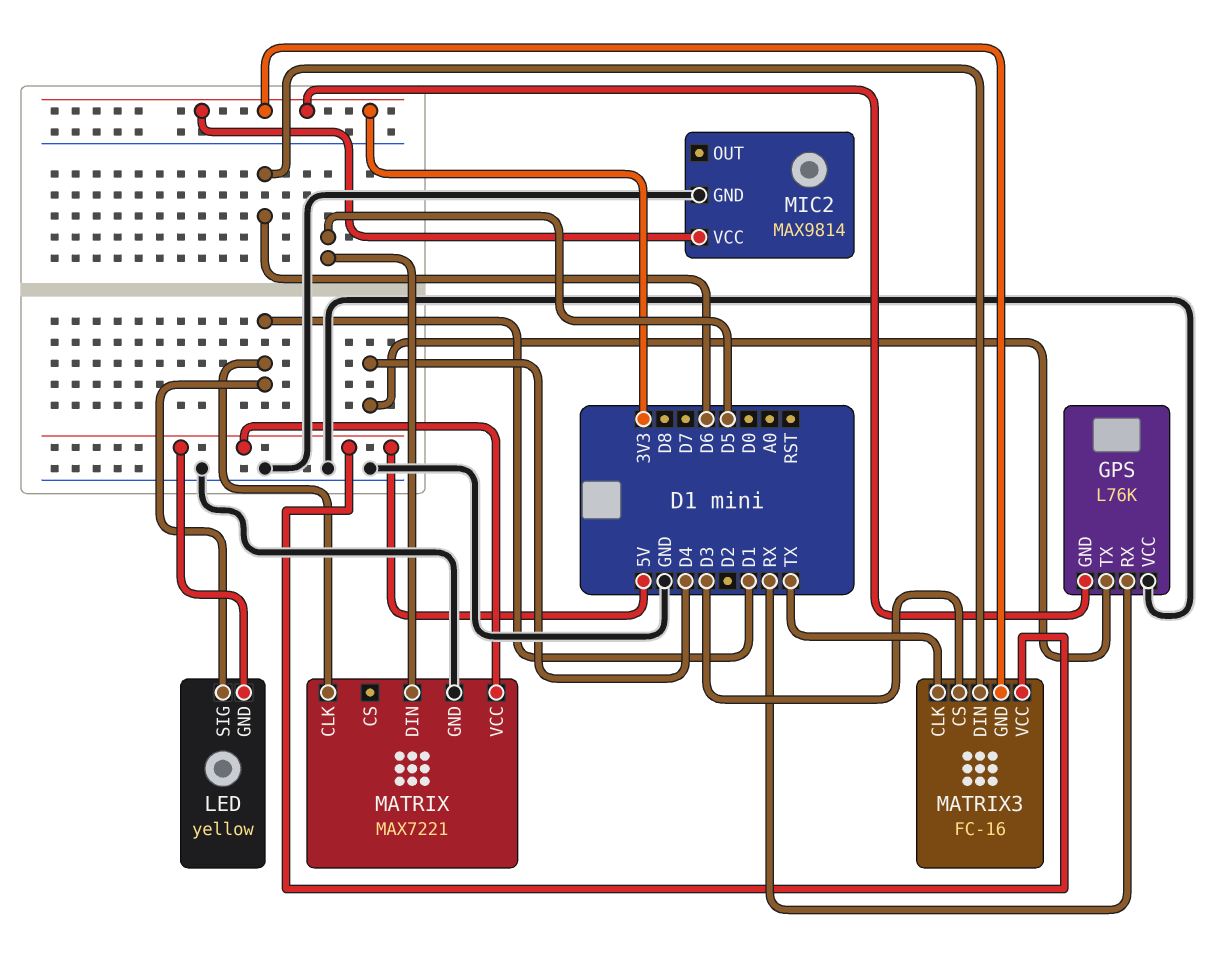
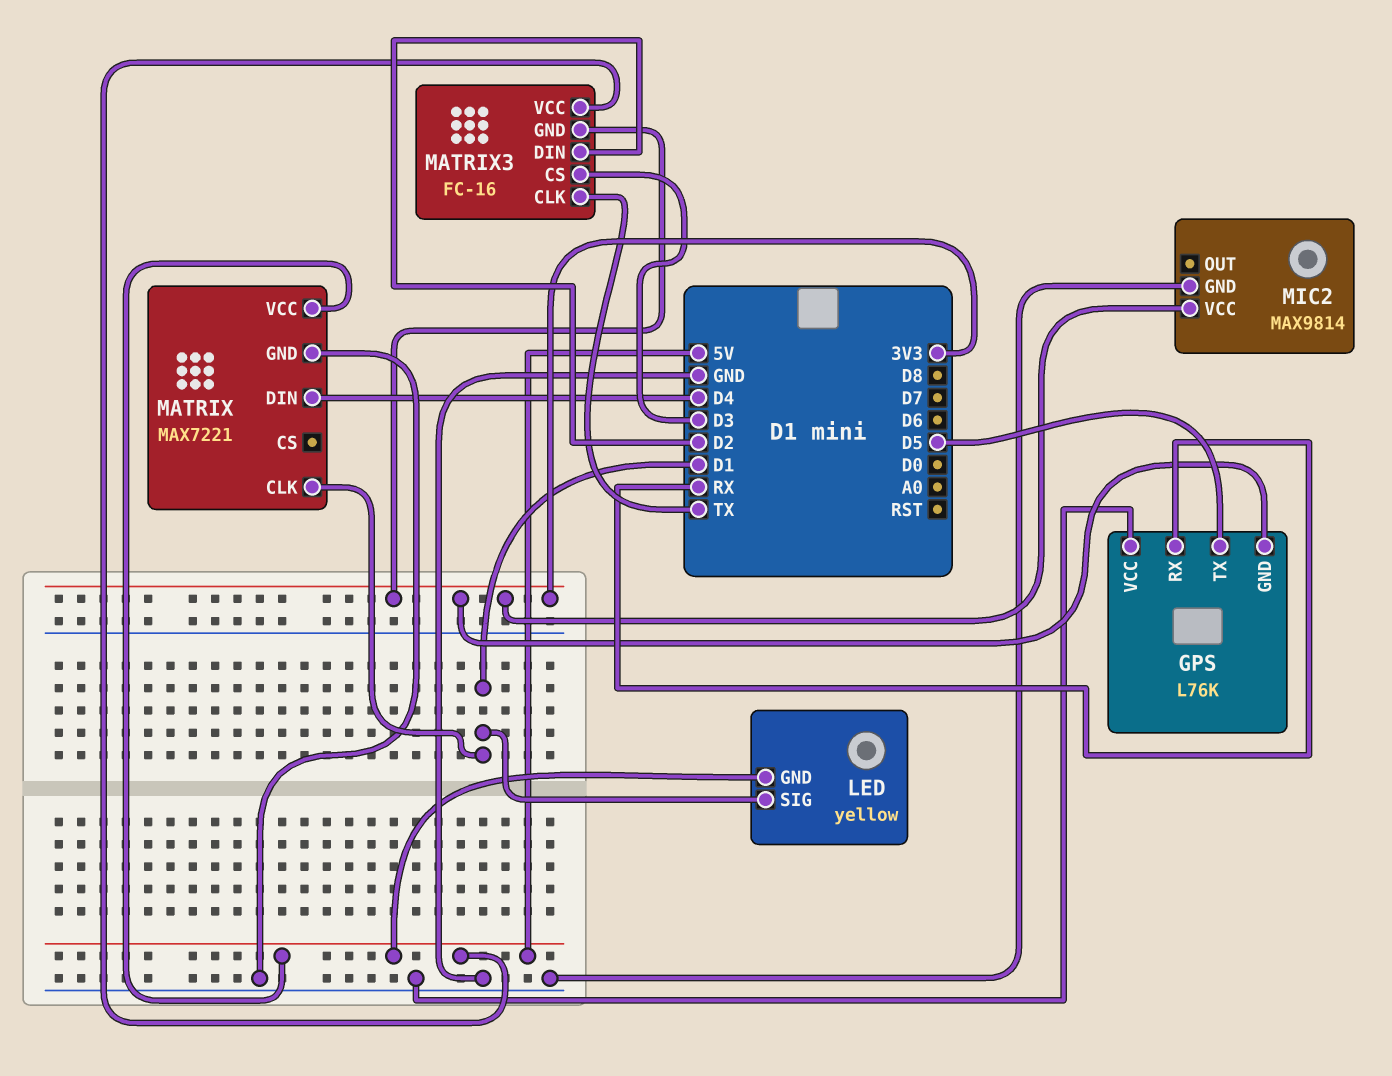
GPS pin TX: D4 -> D5
MATRIX pin DIN: D5 -> D4
MATRIX3 pin DIN: D6 -> D2

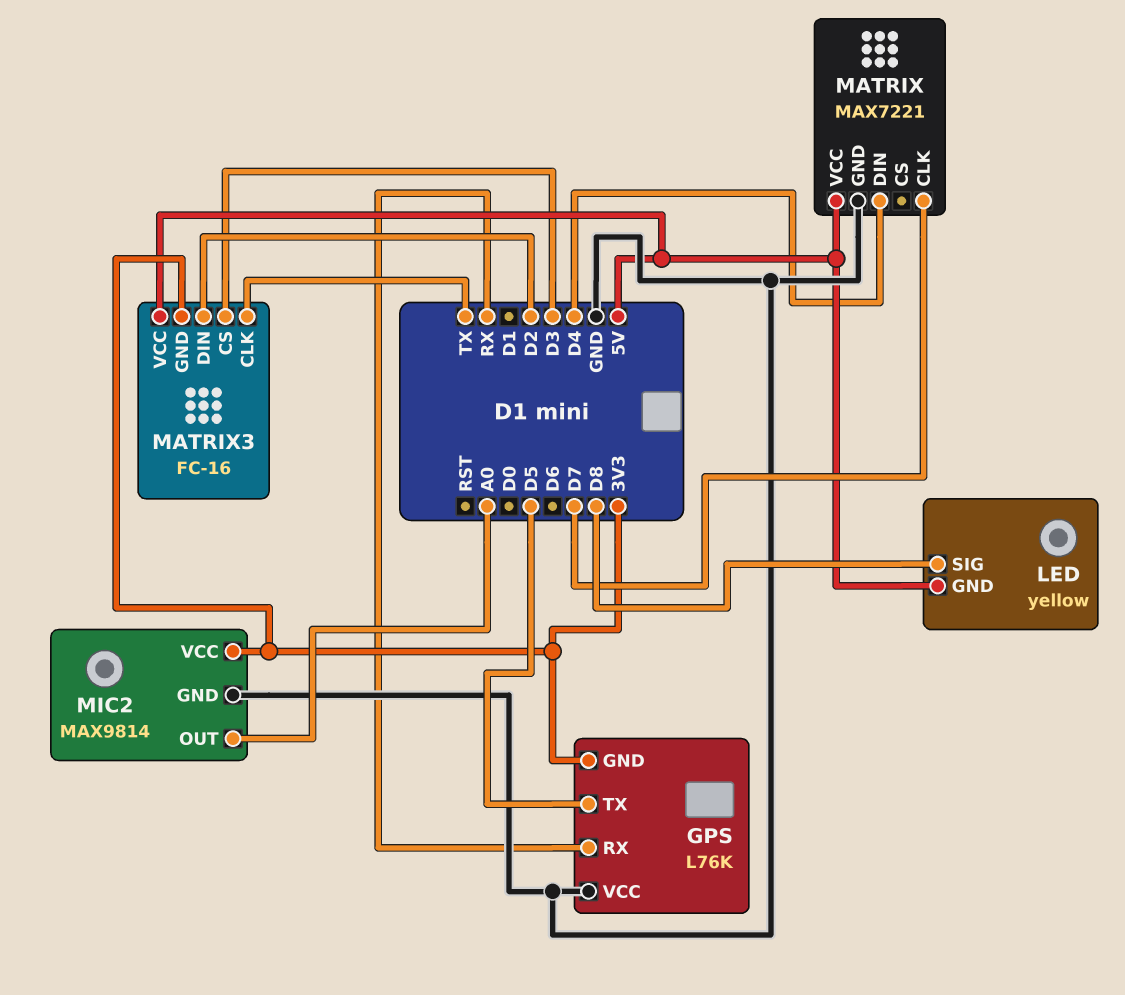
LED pin SIG: D1 -> D8
MATRIX pin CLK: D1 -> D7
MIC2 pin OUT: none -> A0

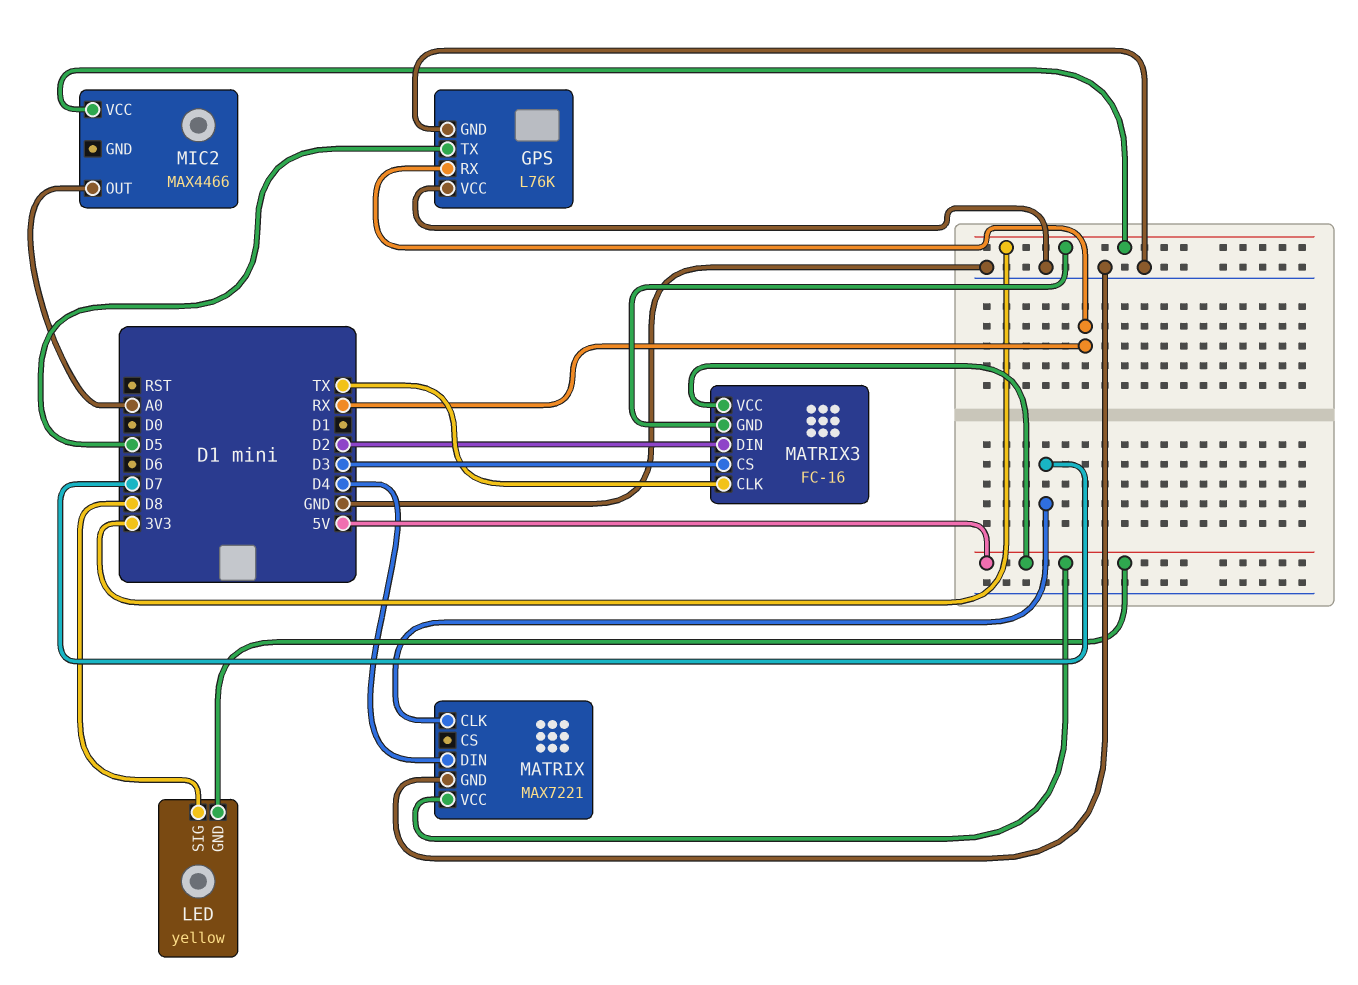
GPS pin GND: 3V3 -> GND
MIC2: MAX9814 -> MAX4466
MIC2 pin GND: GND -> none

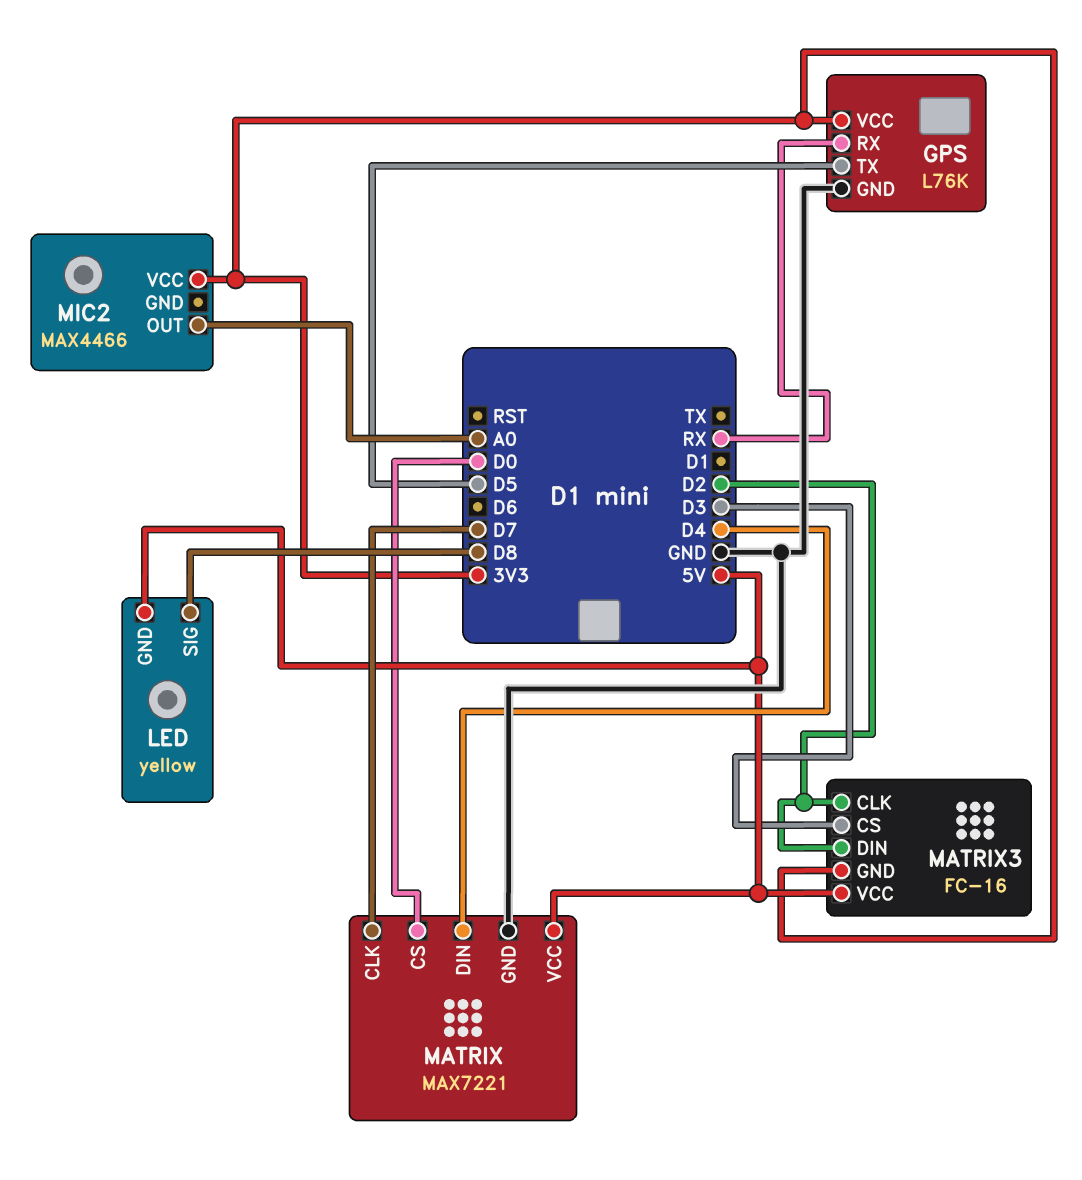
GPS pin VCC: GND -> 3V3
MATRIX pin CS: none -> D0
MATRIX3 pin CLK: TX -> D2

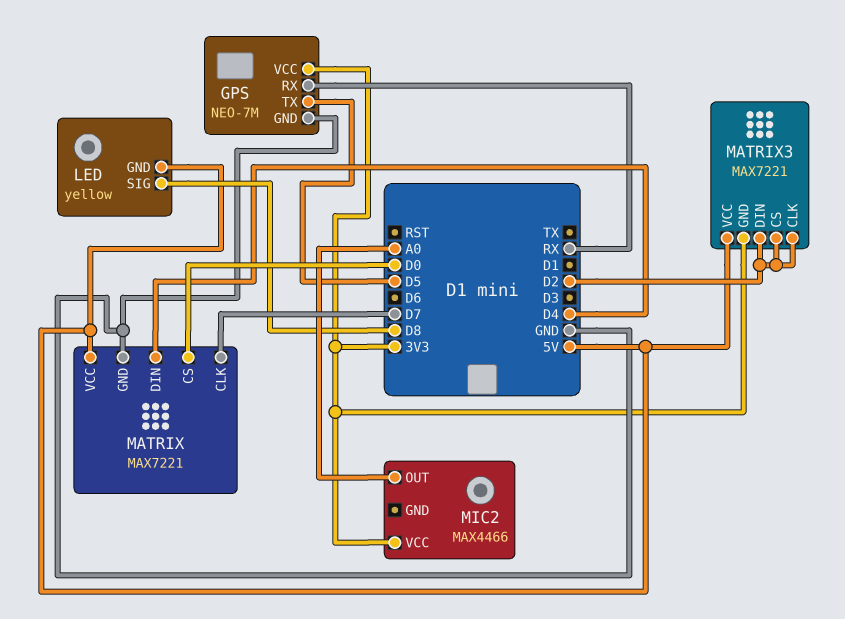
GPS: L76K -> NEO-7M
MATRIX3: FC-16 -> MAX7221
MATRIX3 pin CS: D3 -> D2

